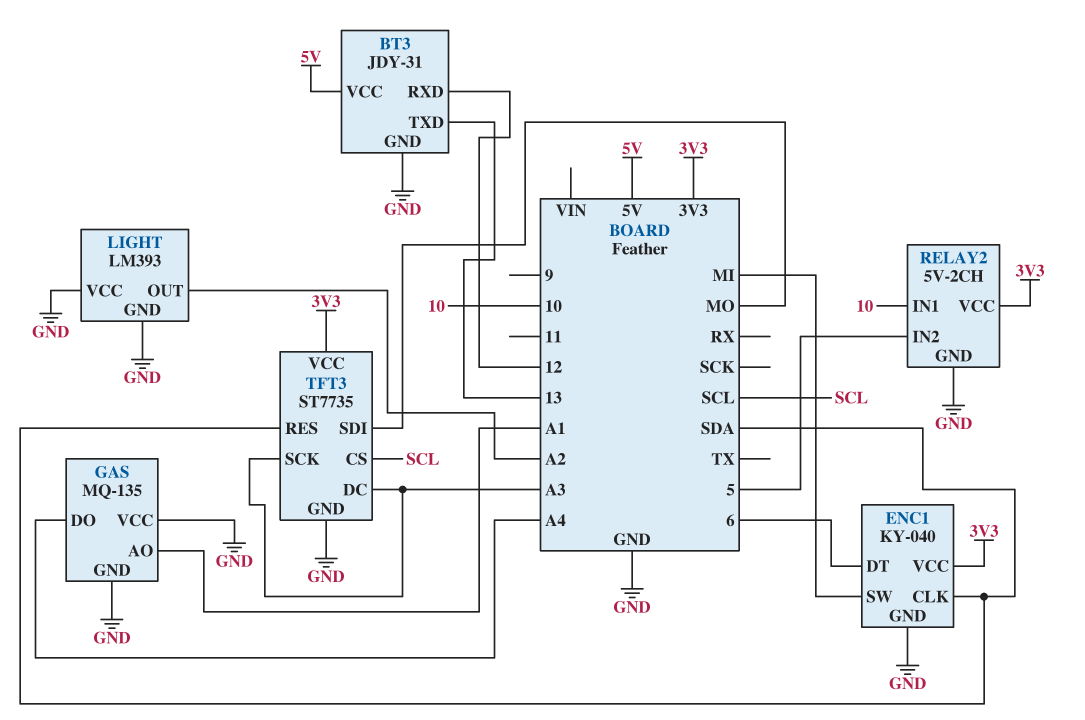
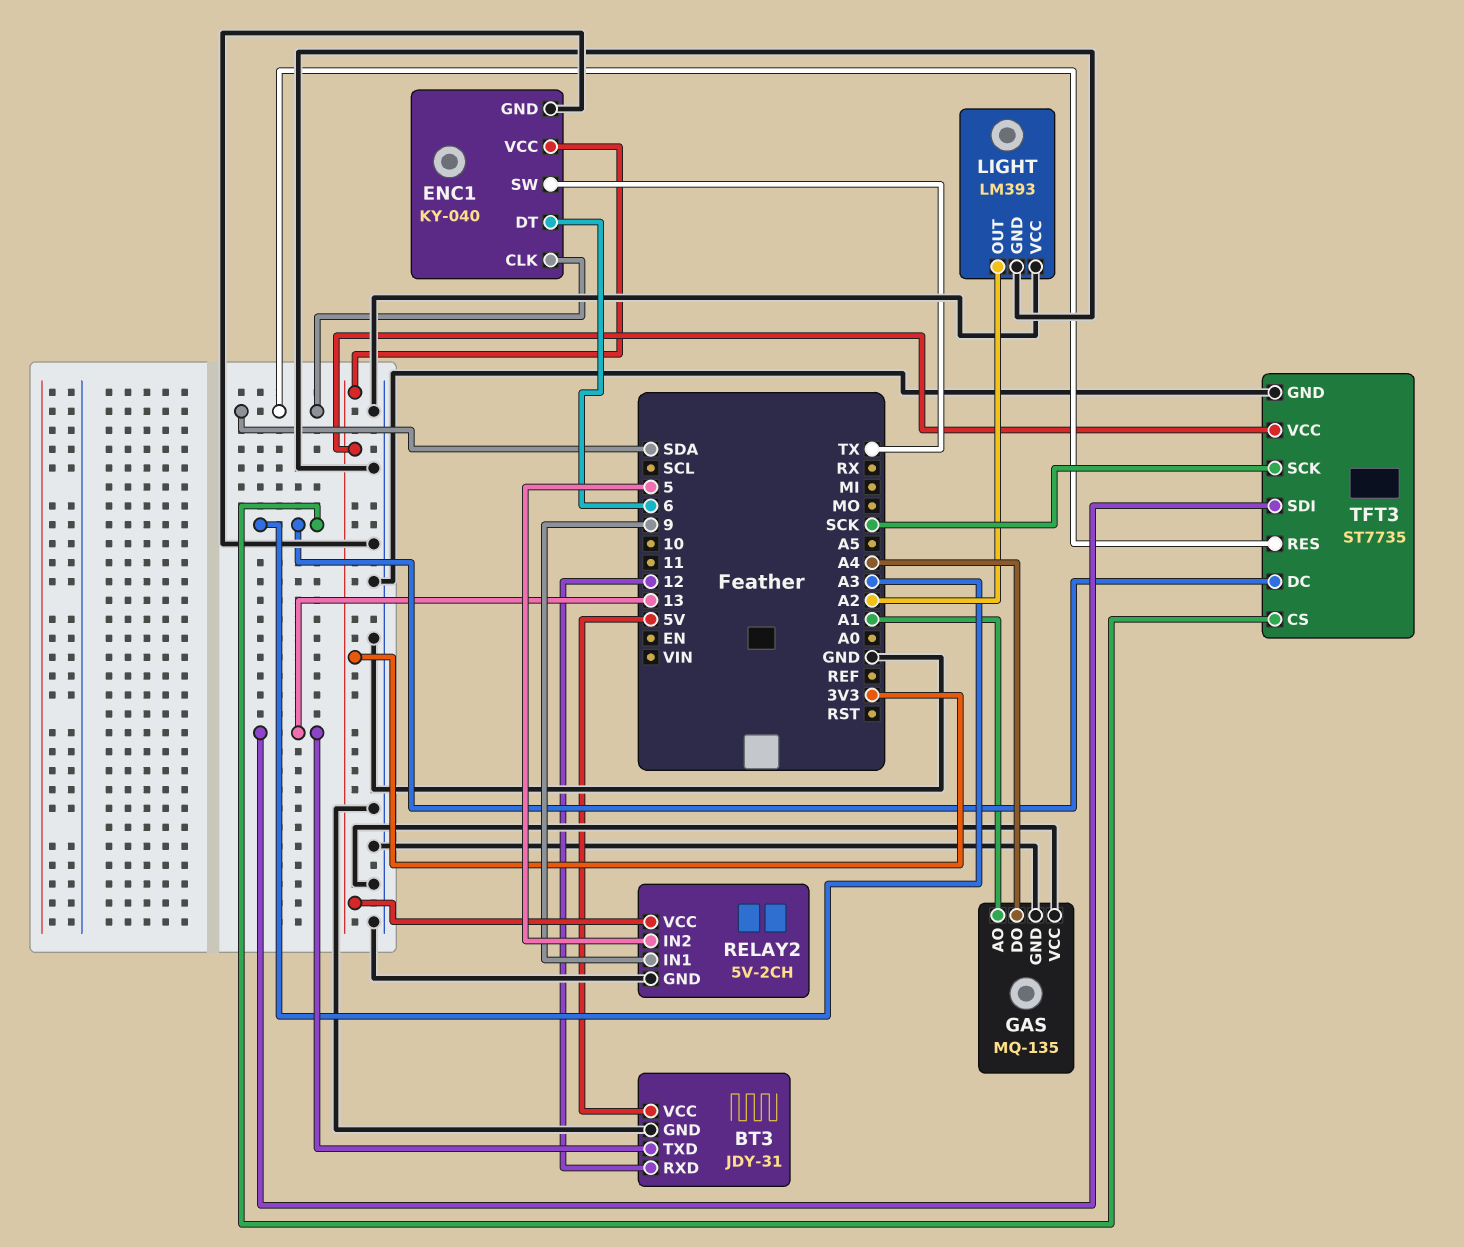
ENC1 pin SW: MI -> TX
RELAY2 pin IN1: 10 -> 9
TFT3 pin CS: SCL -> A3
TFT3 pin SCK: A3 -> SCK
TFT3 pin SDI: MO -> 13

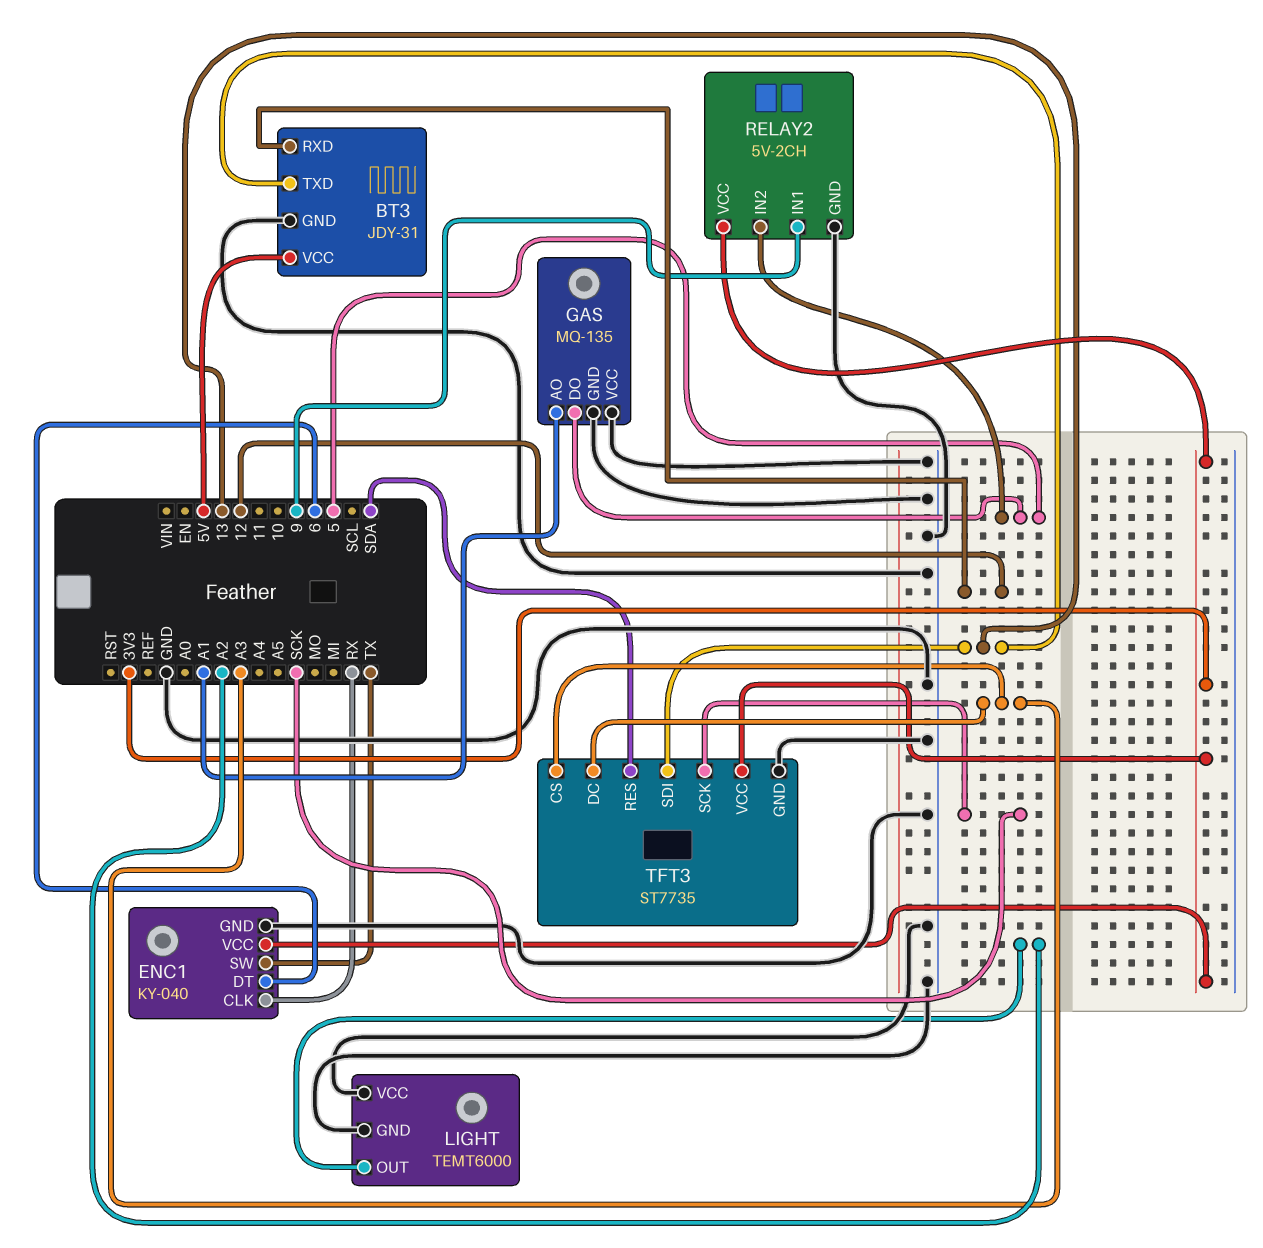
ENC1 pin CLK: SDA -> RX
GAS pin DO: A4 -> 5
LIGHT: LM393 -> TEMT6000

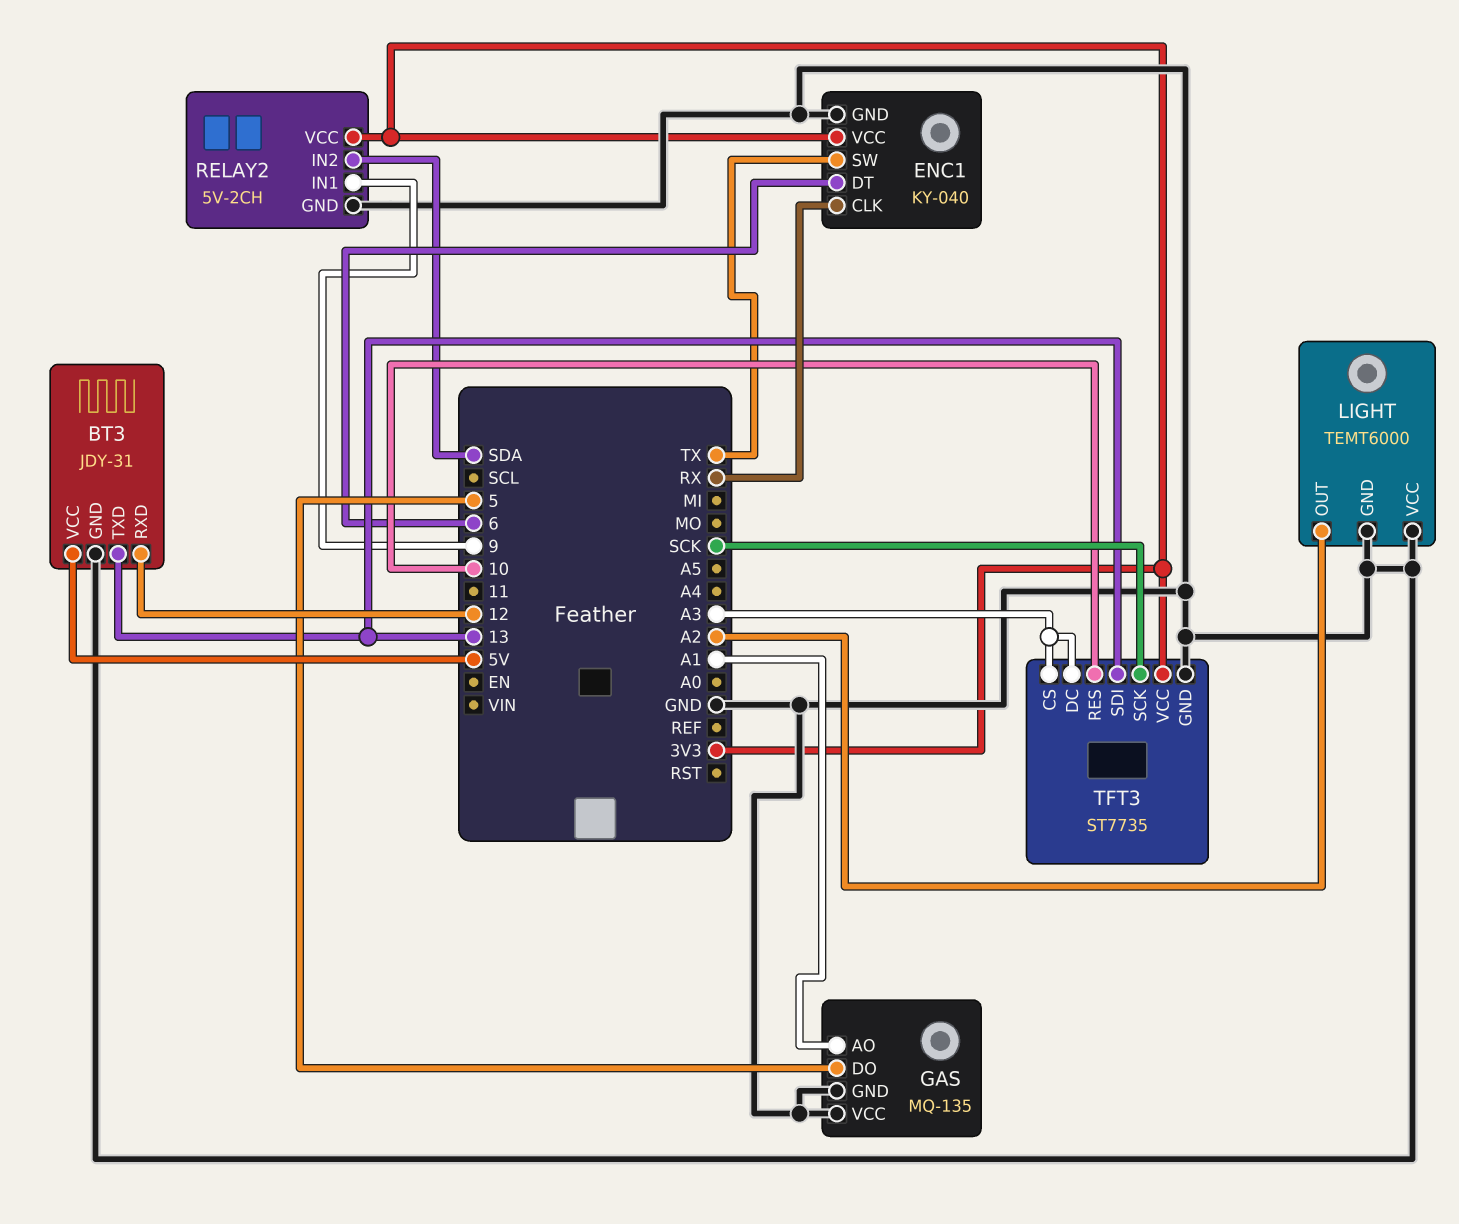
RELAY2 pin IN2: 5 -> SDA
TFT3 pin RES: SDA -> 10

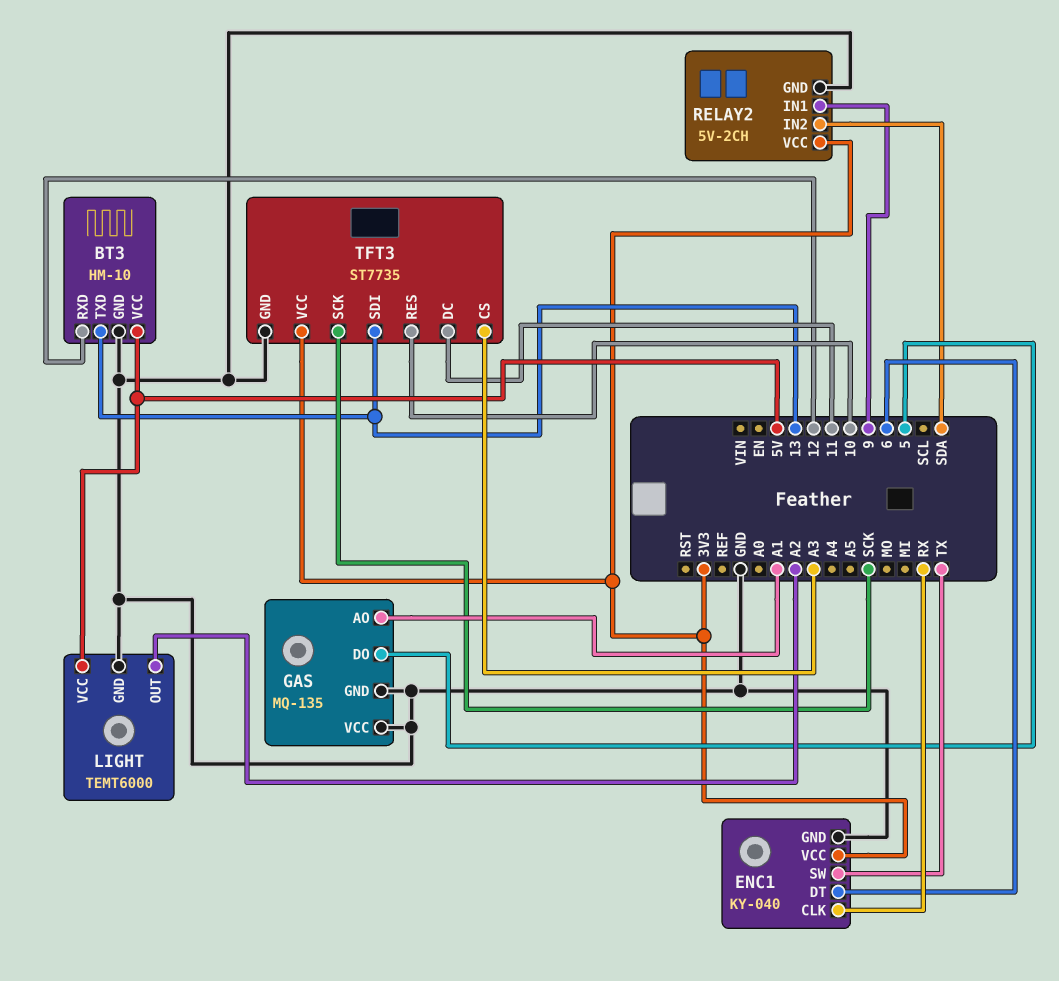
BT3: JDY-31 -> HM-10
LIGHT pin VCC: GND -> 5V
TFT3 pin DC: A3 -> 11

